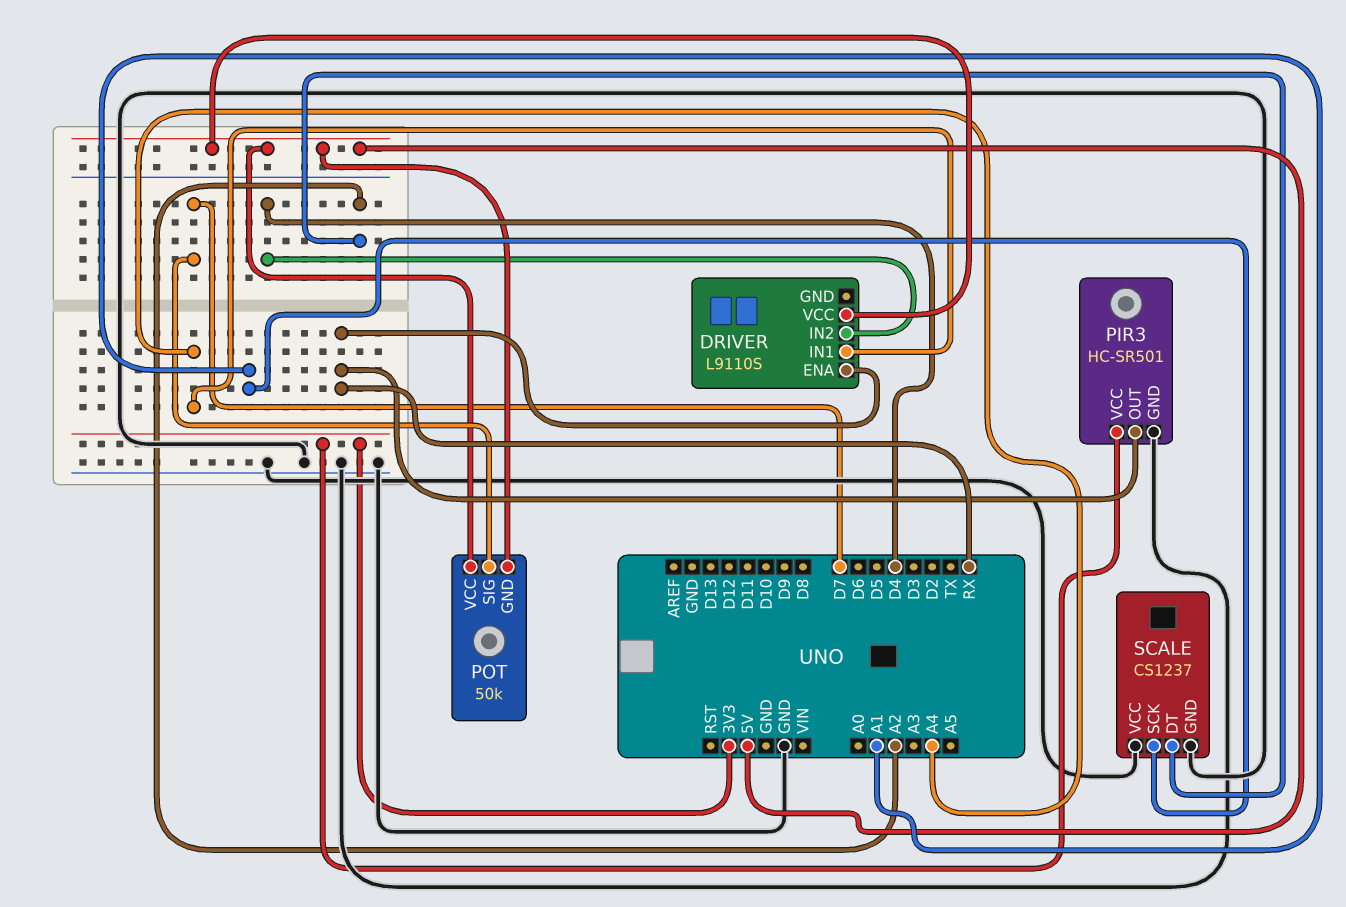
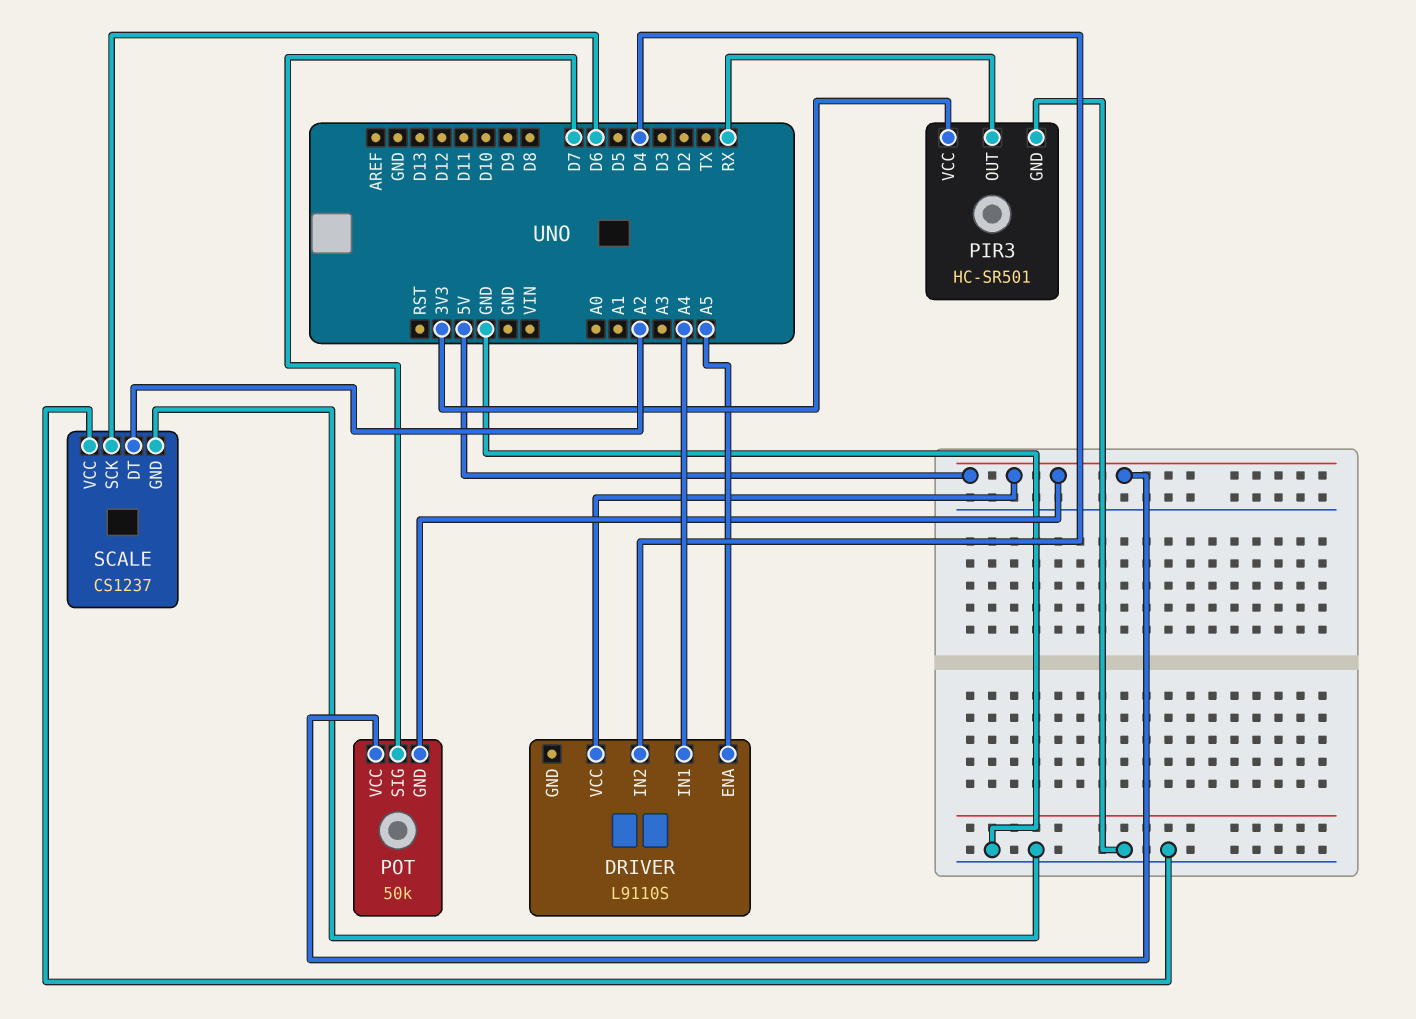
DRIVER pin ENA: RX -> A5
SCALE pin SCK: A1 -> D6

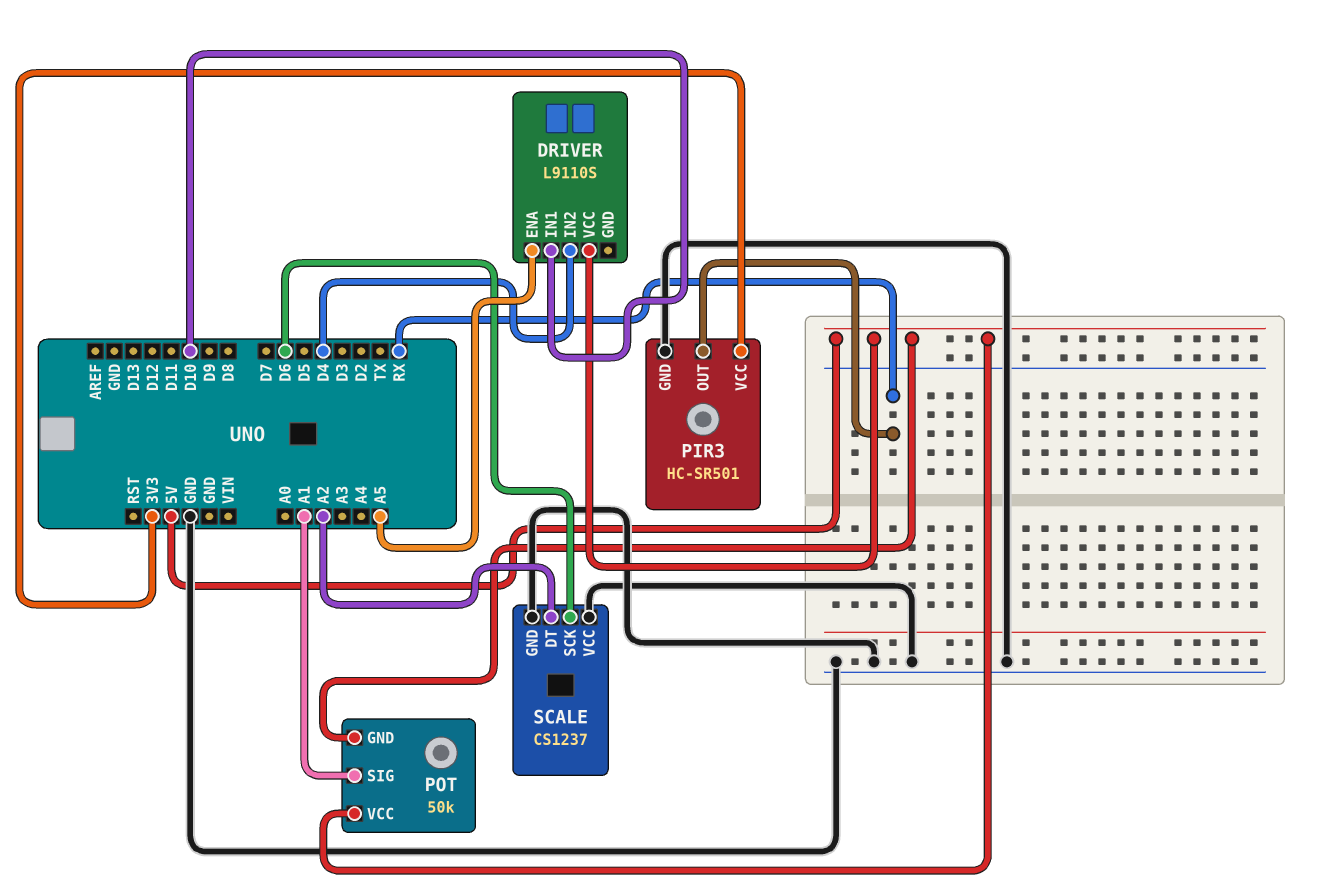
DRIVER pin IN1: A4 -> D10
POT pin SIG: D7 -> A1

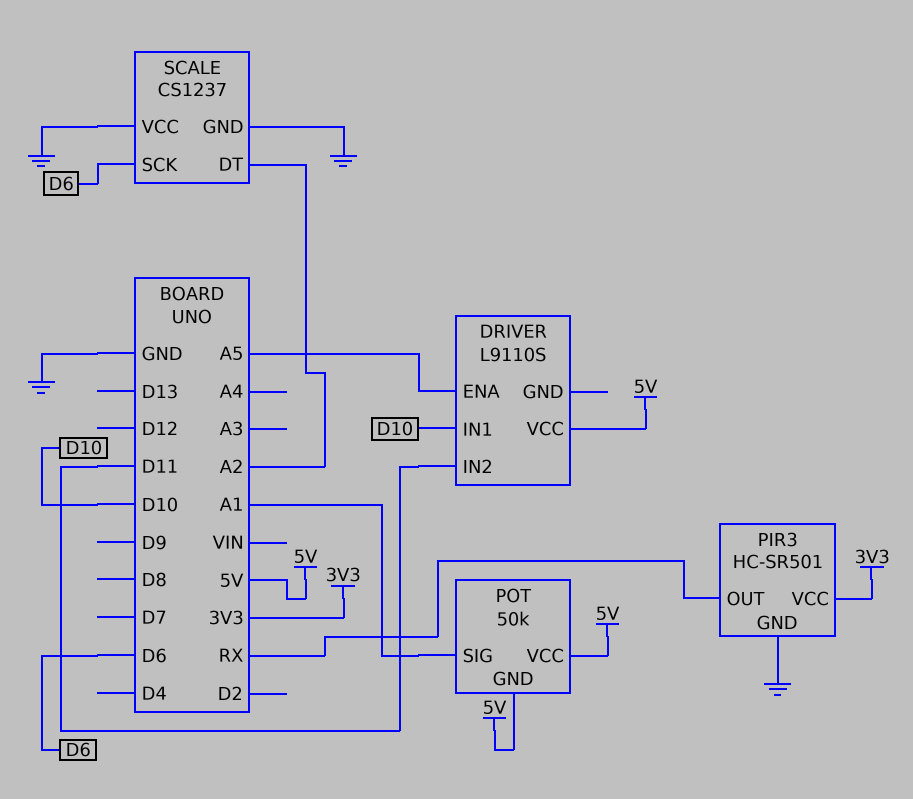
DRIVER pin IN2: D4 -> D11

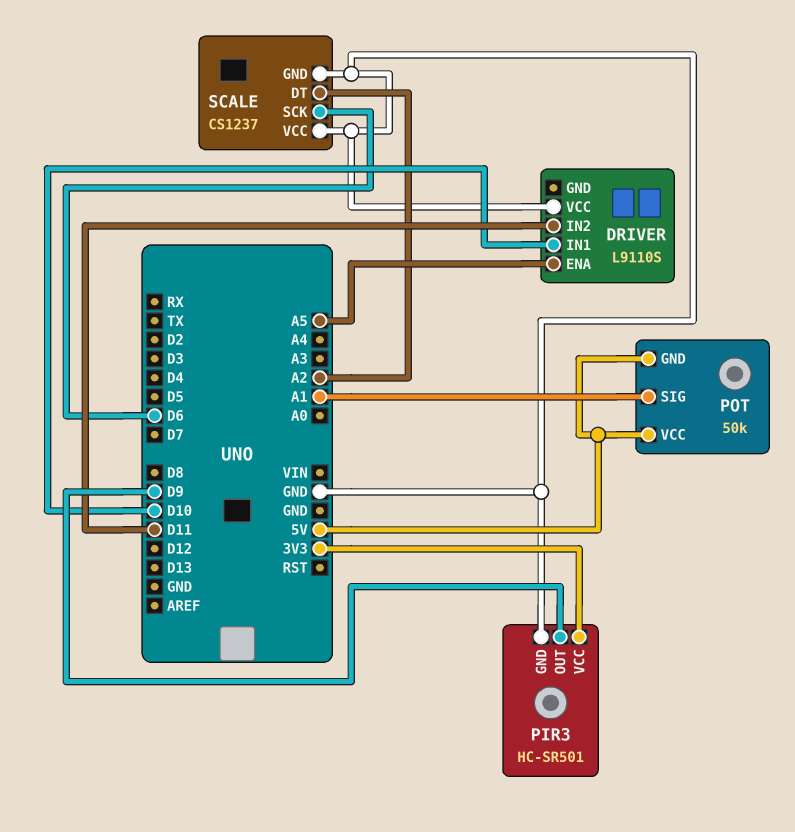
DRIVER pin VCC: 5V -> GND
PIR3 pin OUT: RX -> D9

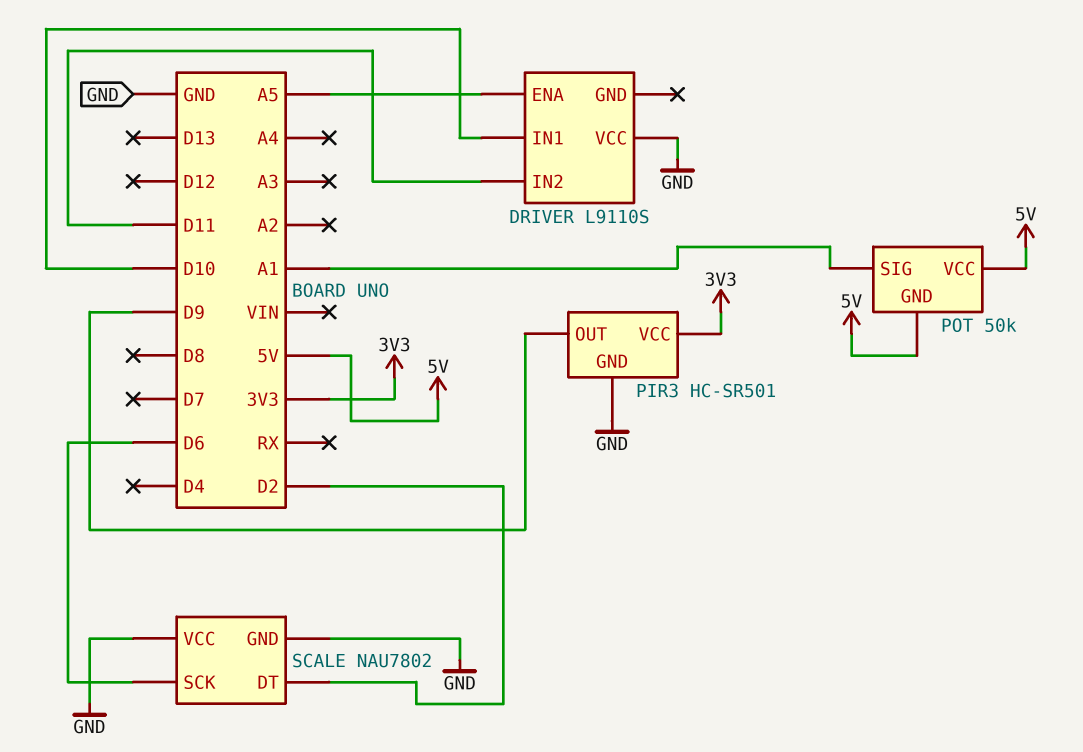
SCALE: CS1237 -> NAU7802
SCALE pin DT: A2 -> D2

